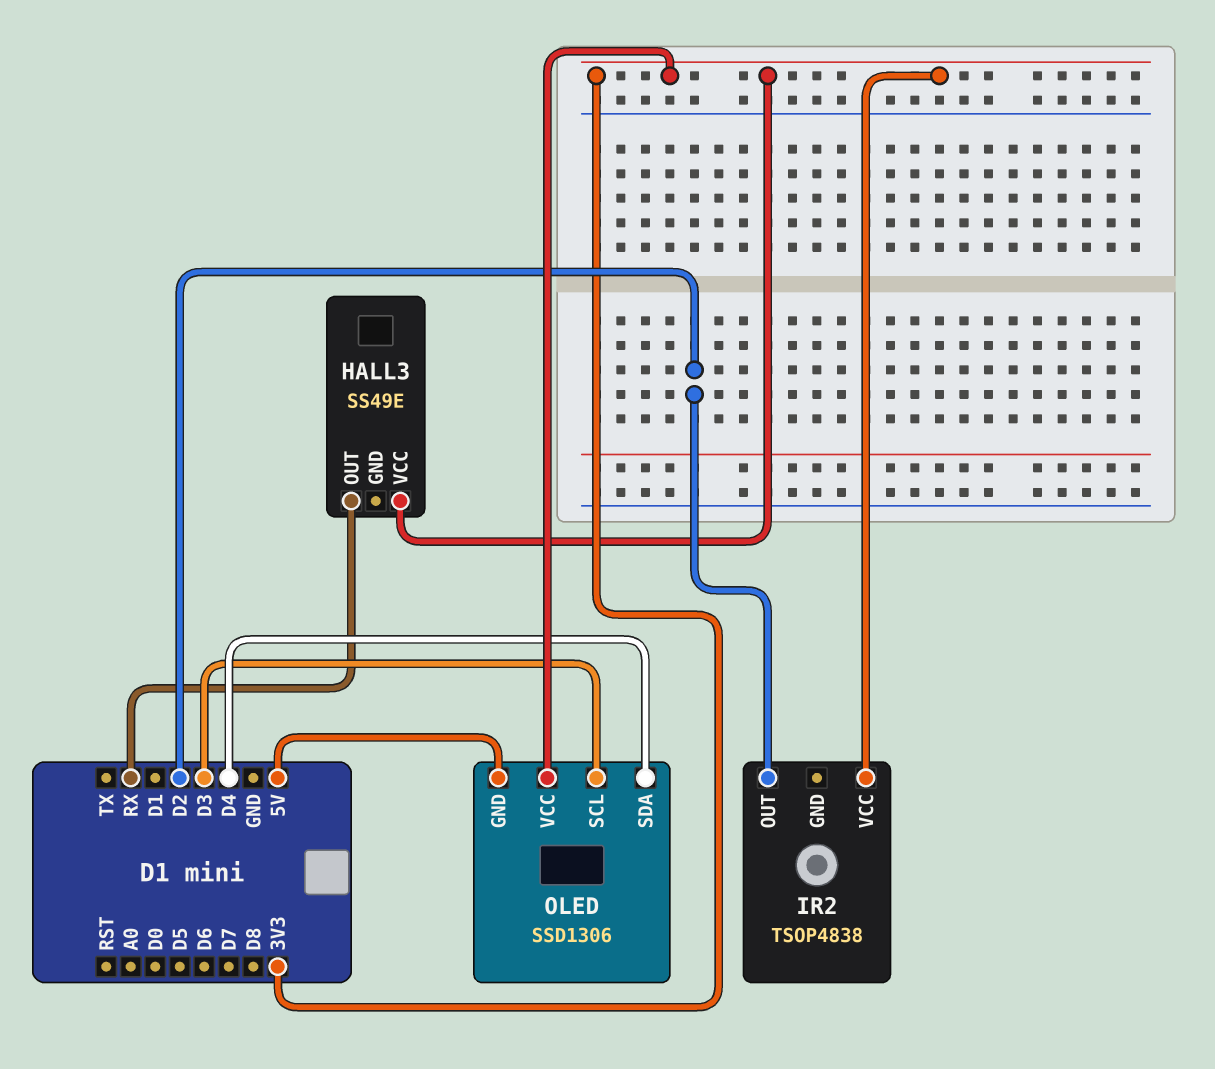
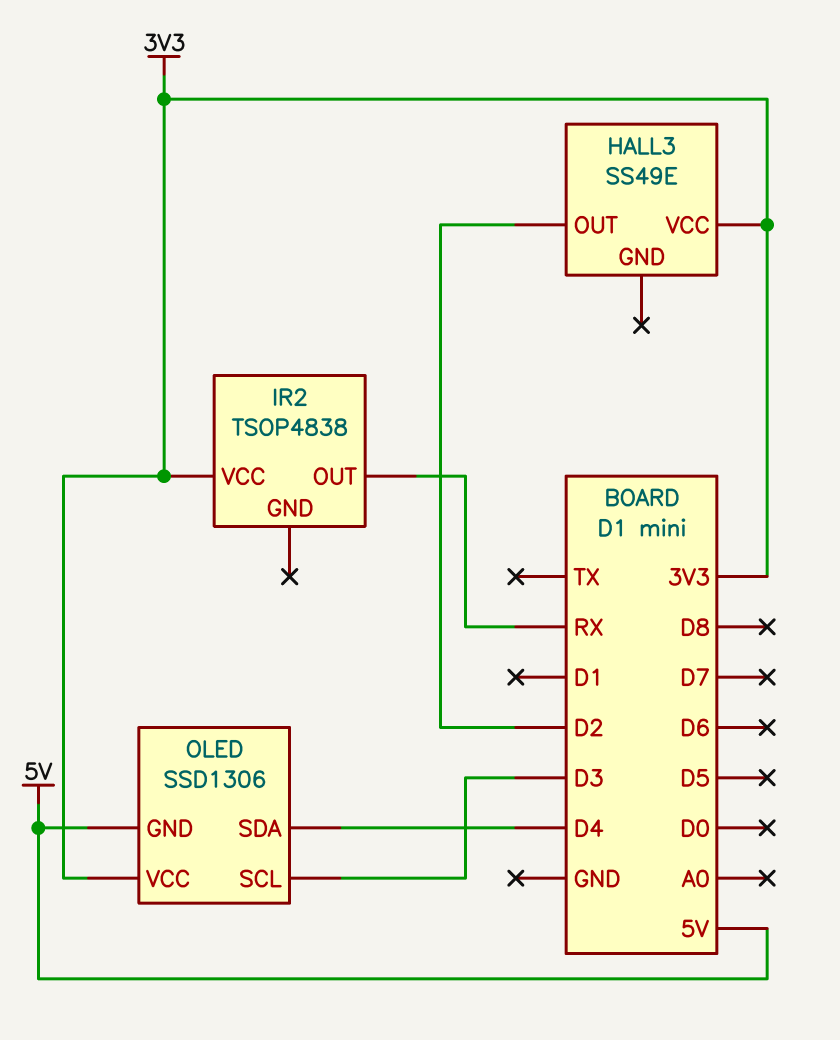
HALL3 pin OUT: RX -> D2
IR2 pin OUT: D2 -> RX

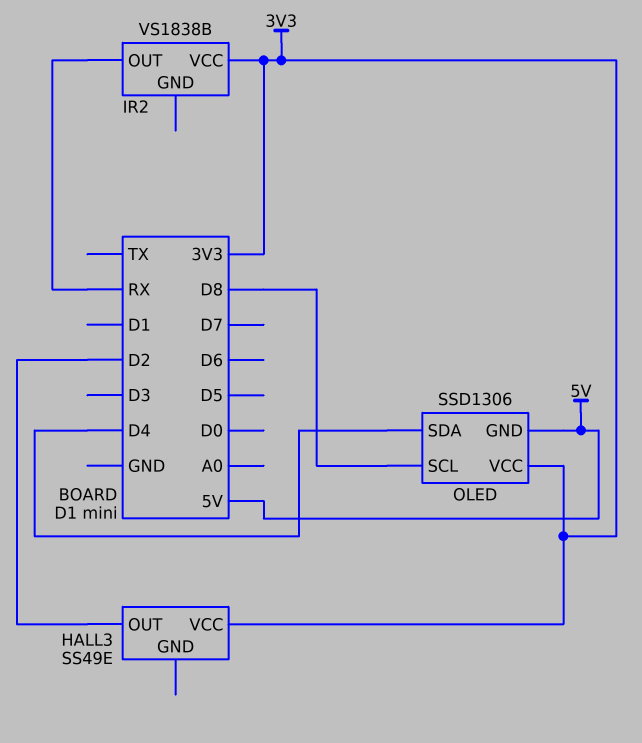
IR2: TSOP4838 -> VS1838B
OLED pin SCL: D3 -> D8

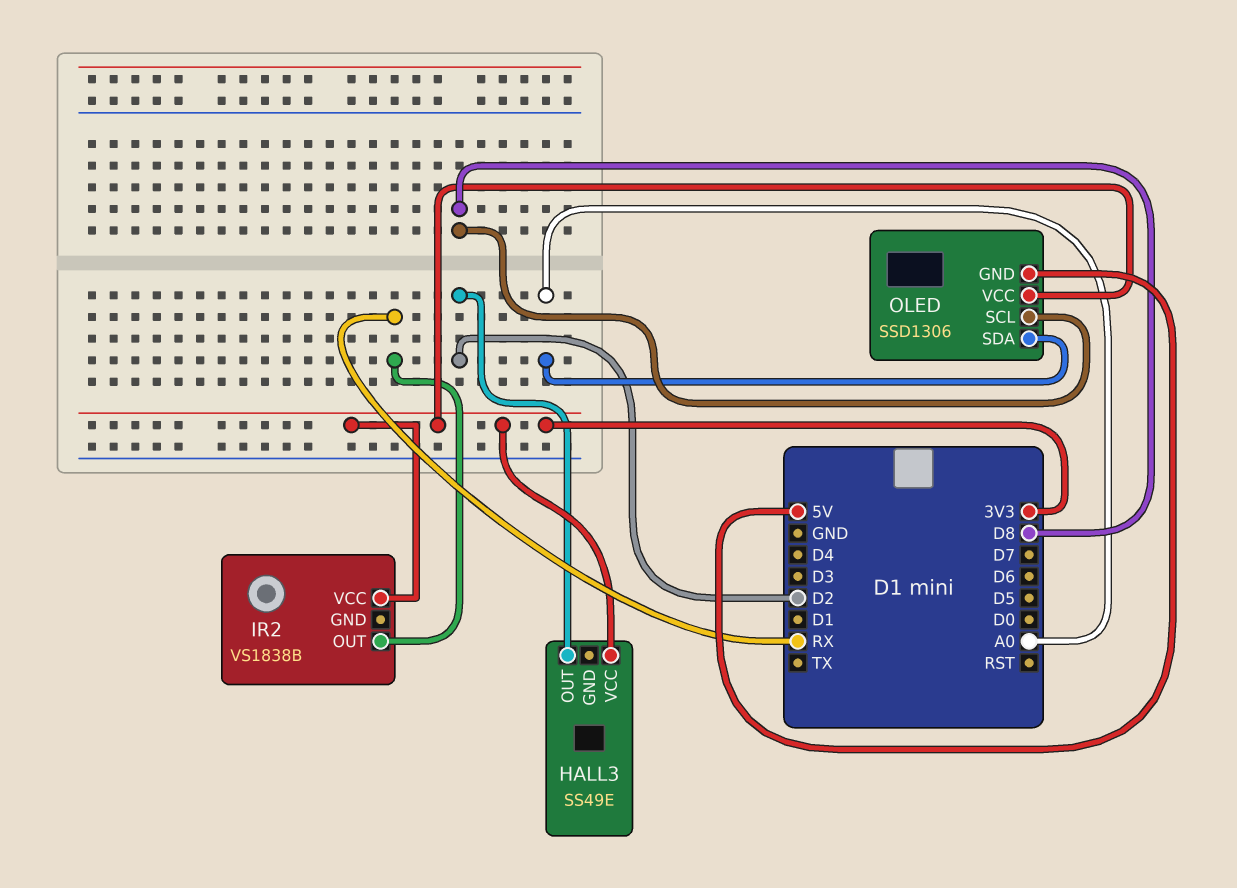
OLED pin SDA: D4 -> A0

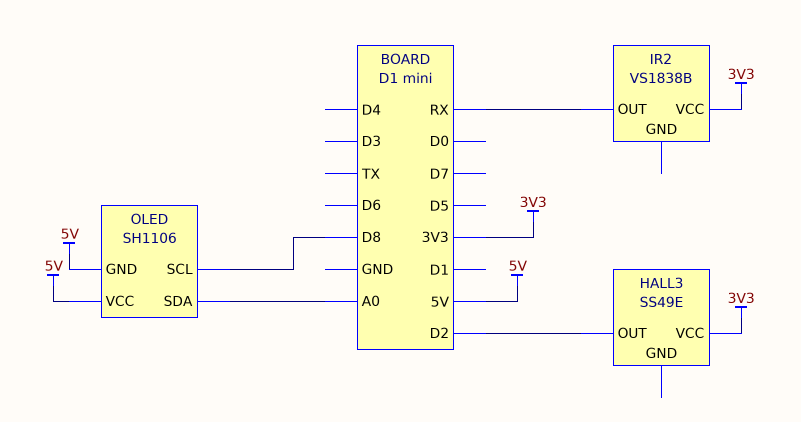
OLED: SSD1306 -> SH1106
OLED pin VCC: 3V3 -> 5V

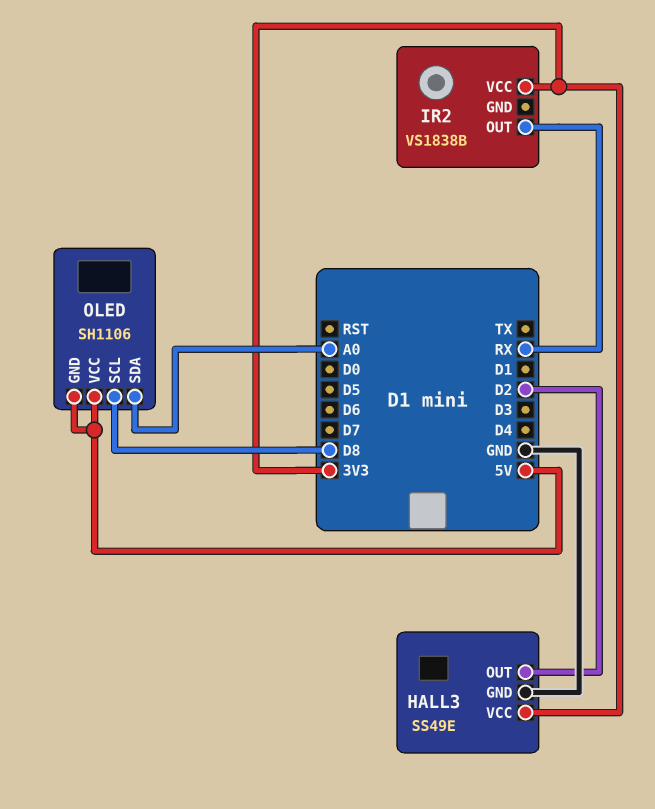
HALL3 pin GND: none -> GND

